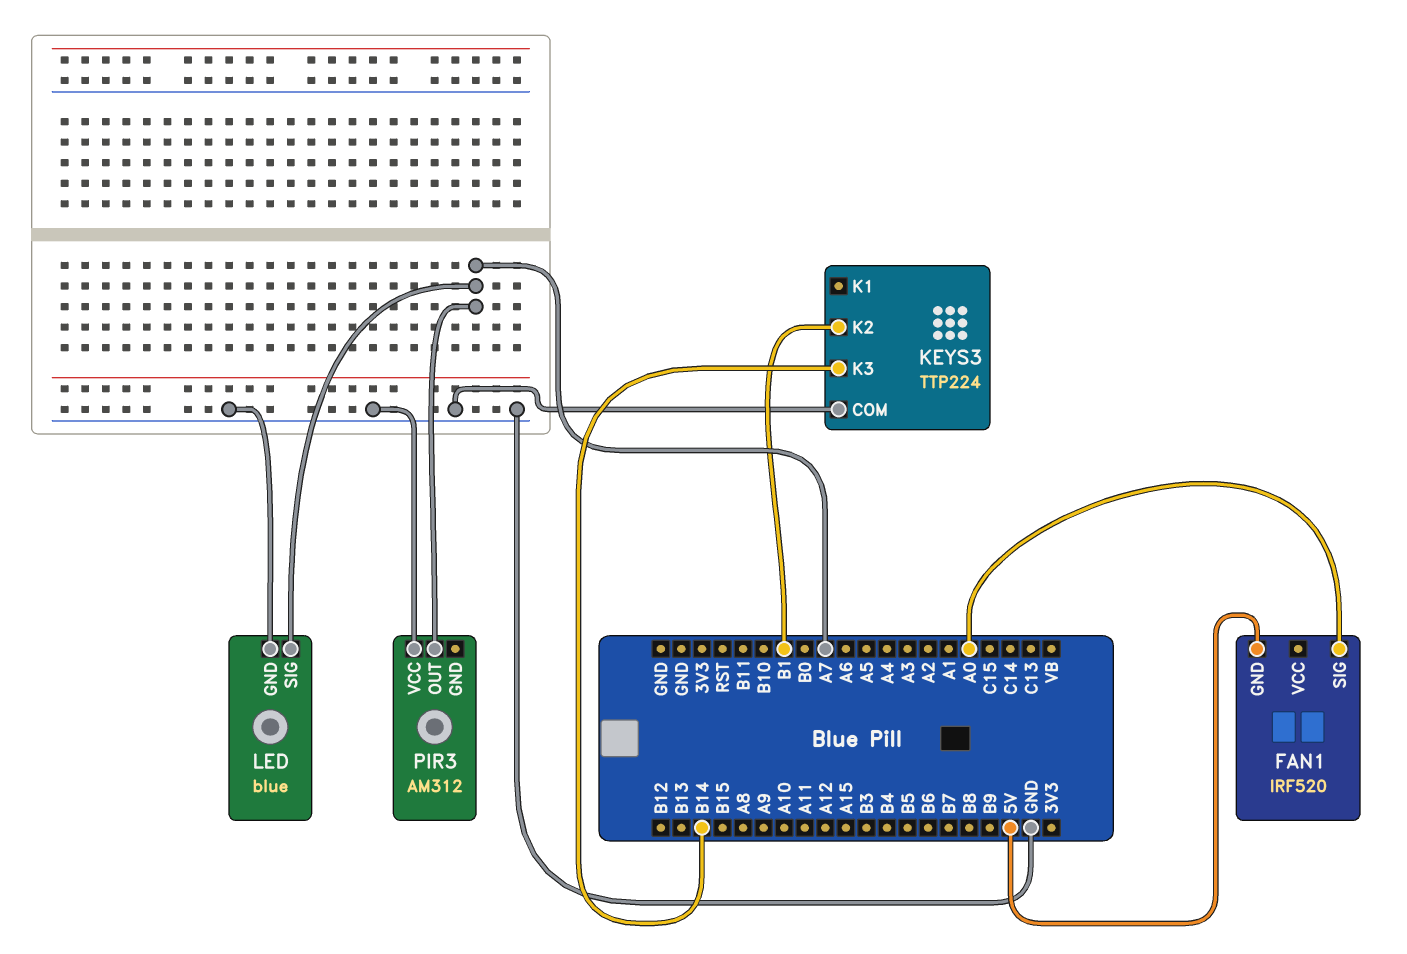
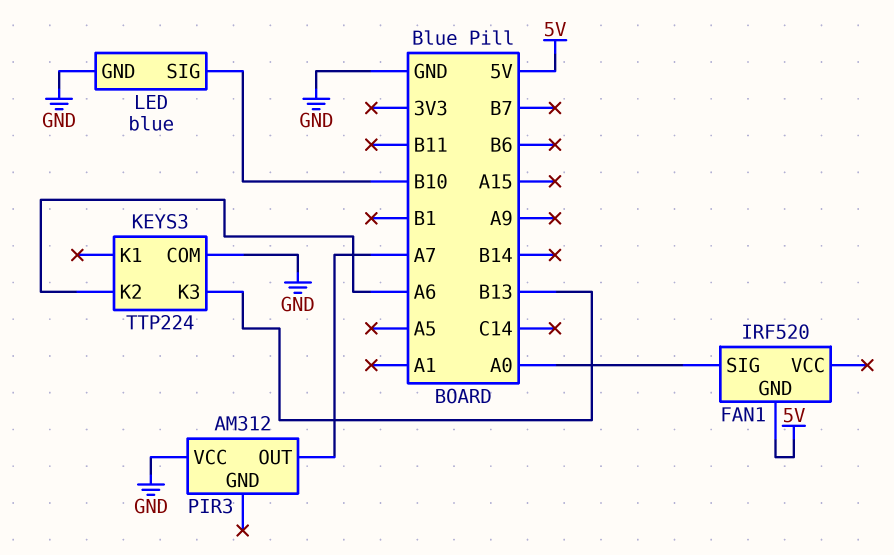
KEYS3 pin K2: B1 -> A6
KEYS3 pin K3: B14 -> B13
LED pin SIG: A7 -> B10

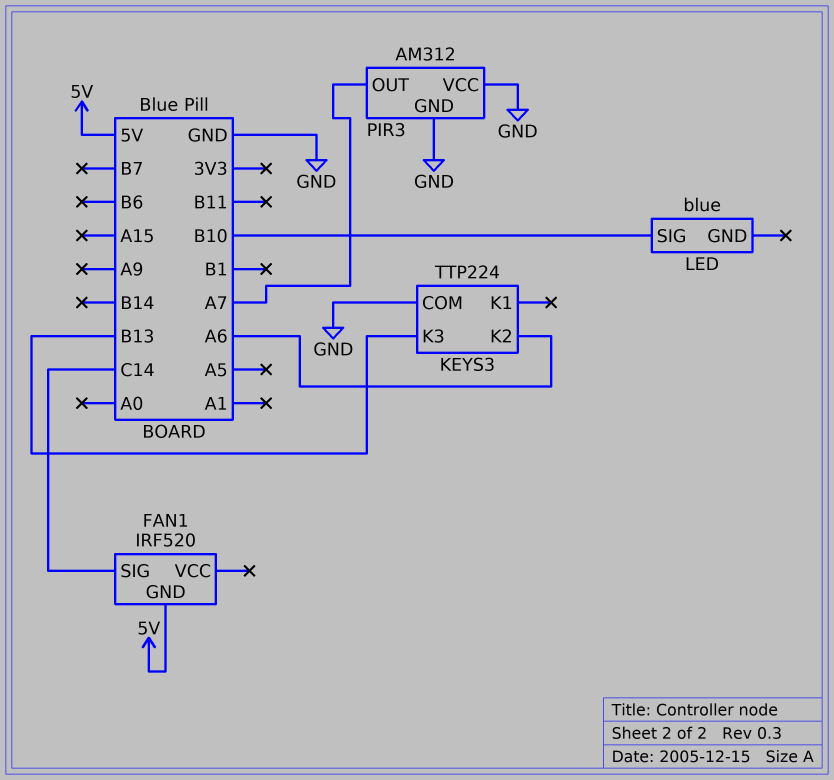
FAN1 pin SIG: A0 -> C14
LED pin GND: GND -> none
PIR3 pin GND: none -> GND

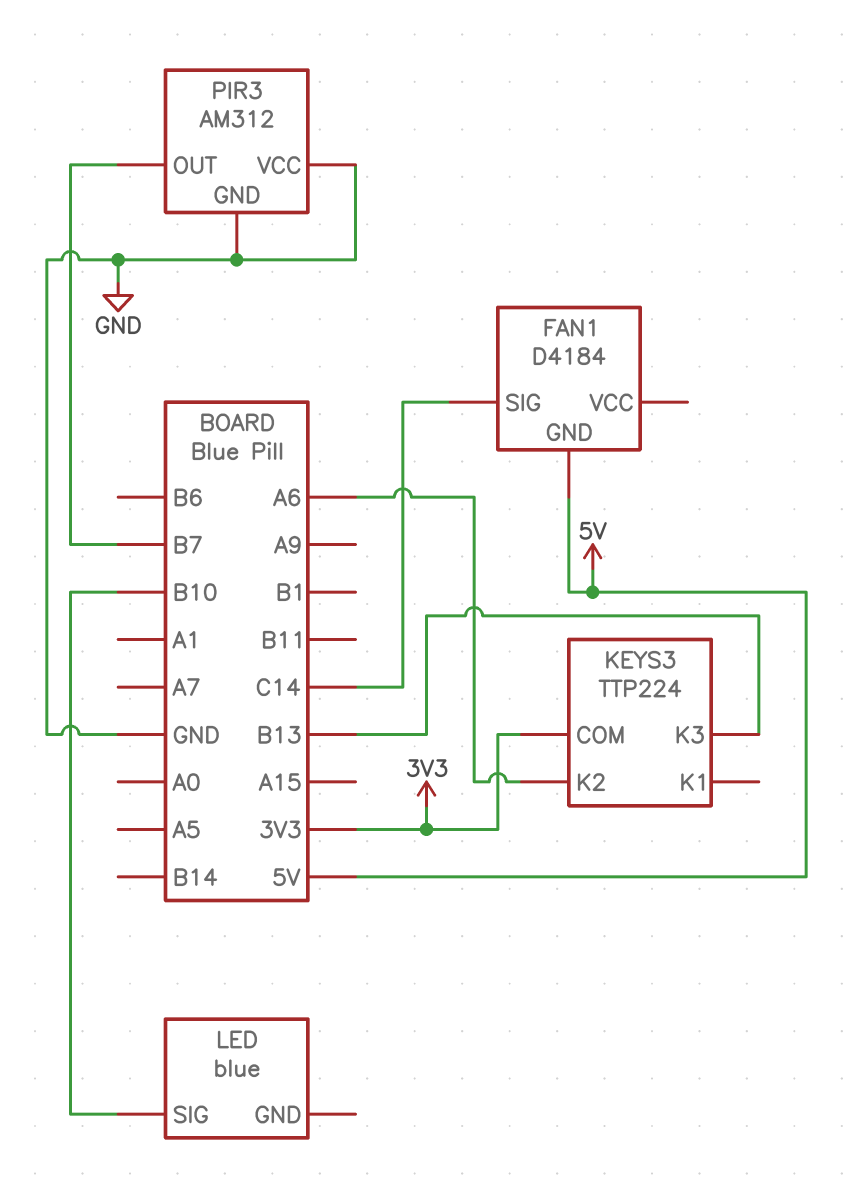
FAN1: IRF520 -> D4184
KEYS3 pin COM: GND -> 3V3
PIR3 pin OUT: A7 -> B7

